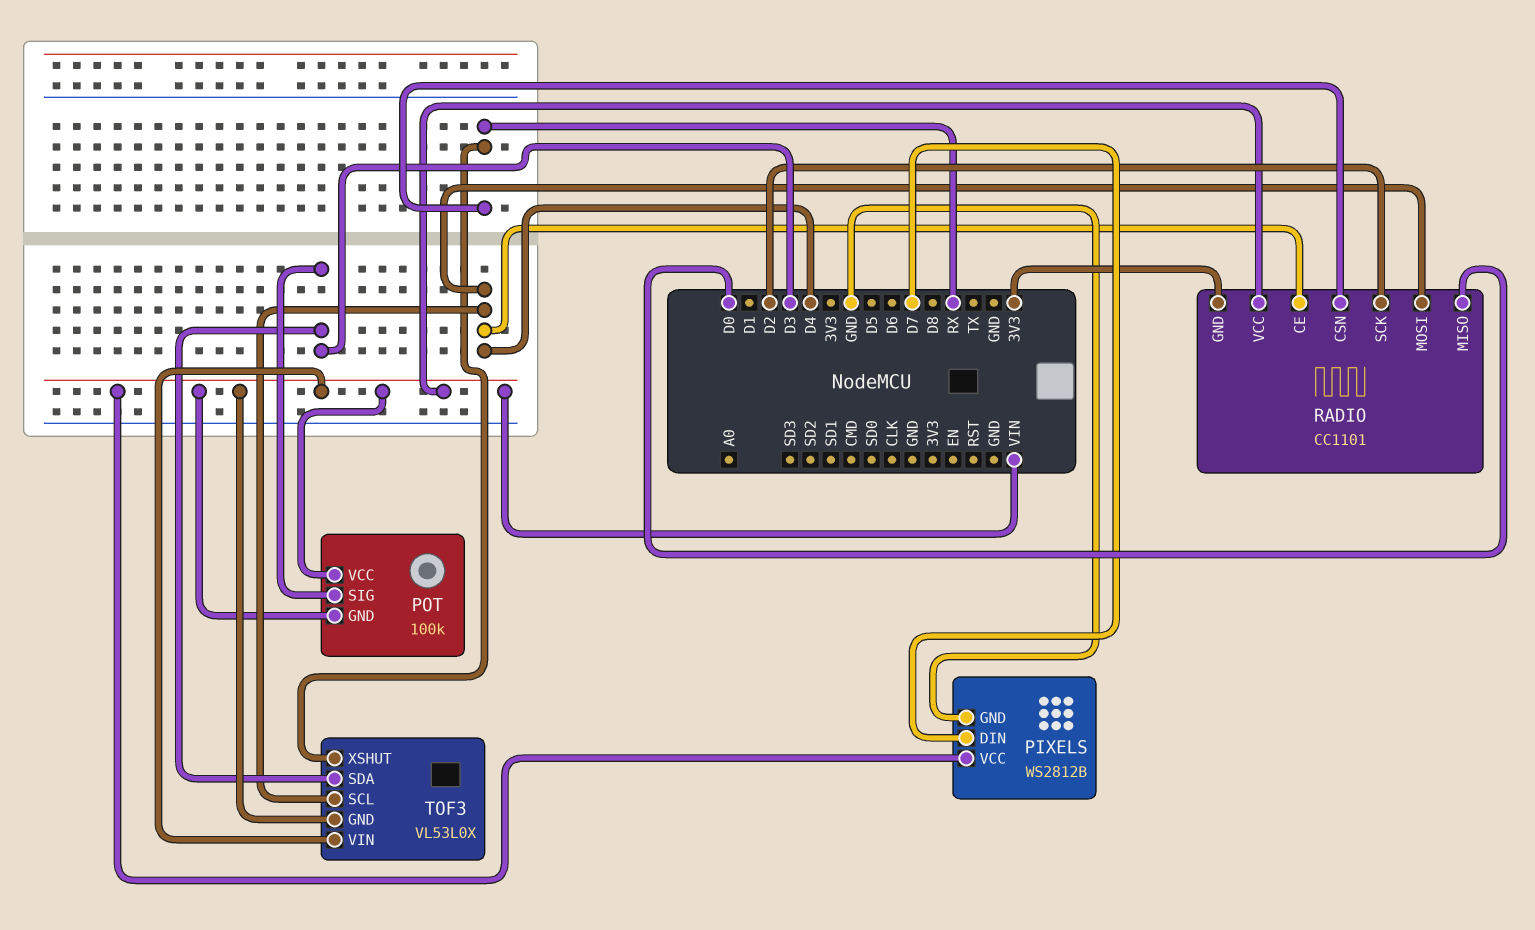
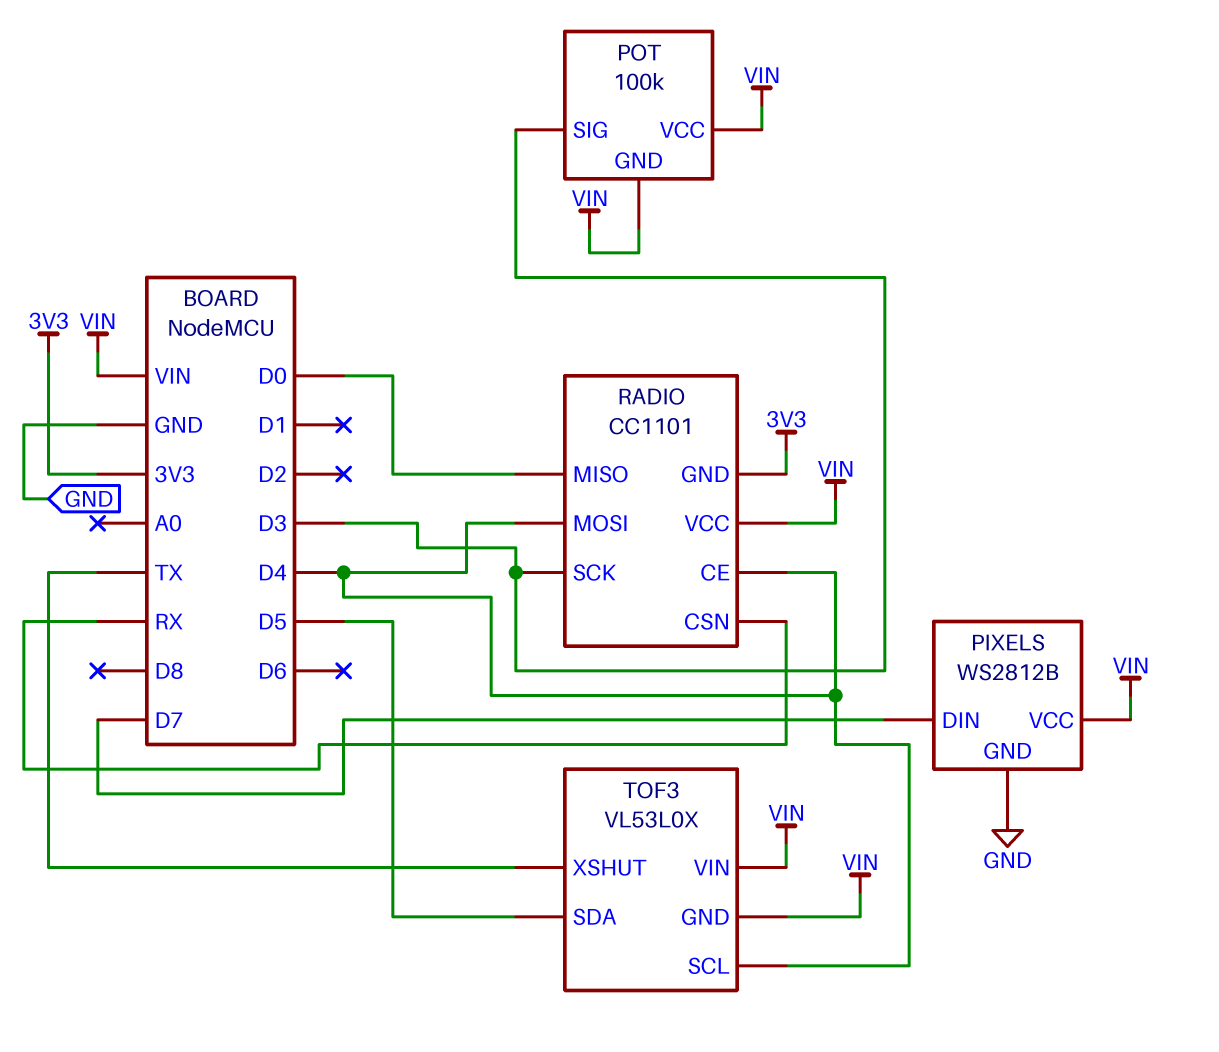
RADIO pin SCK: D2 -> D3
TOF3 pin SDA: D3 -> D5
TOF3 pin XSHUT: RX -> TX

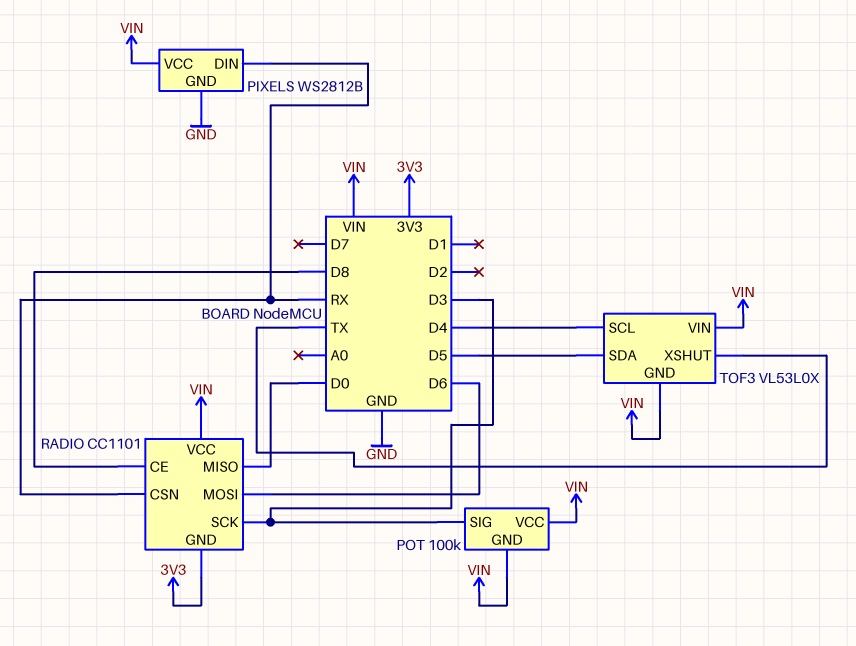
PIXELS pin DIN: D7 -> RX
RADIO pin CE: D4 -> D8
RADIO pin MOSI: D4 -> D6

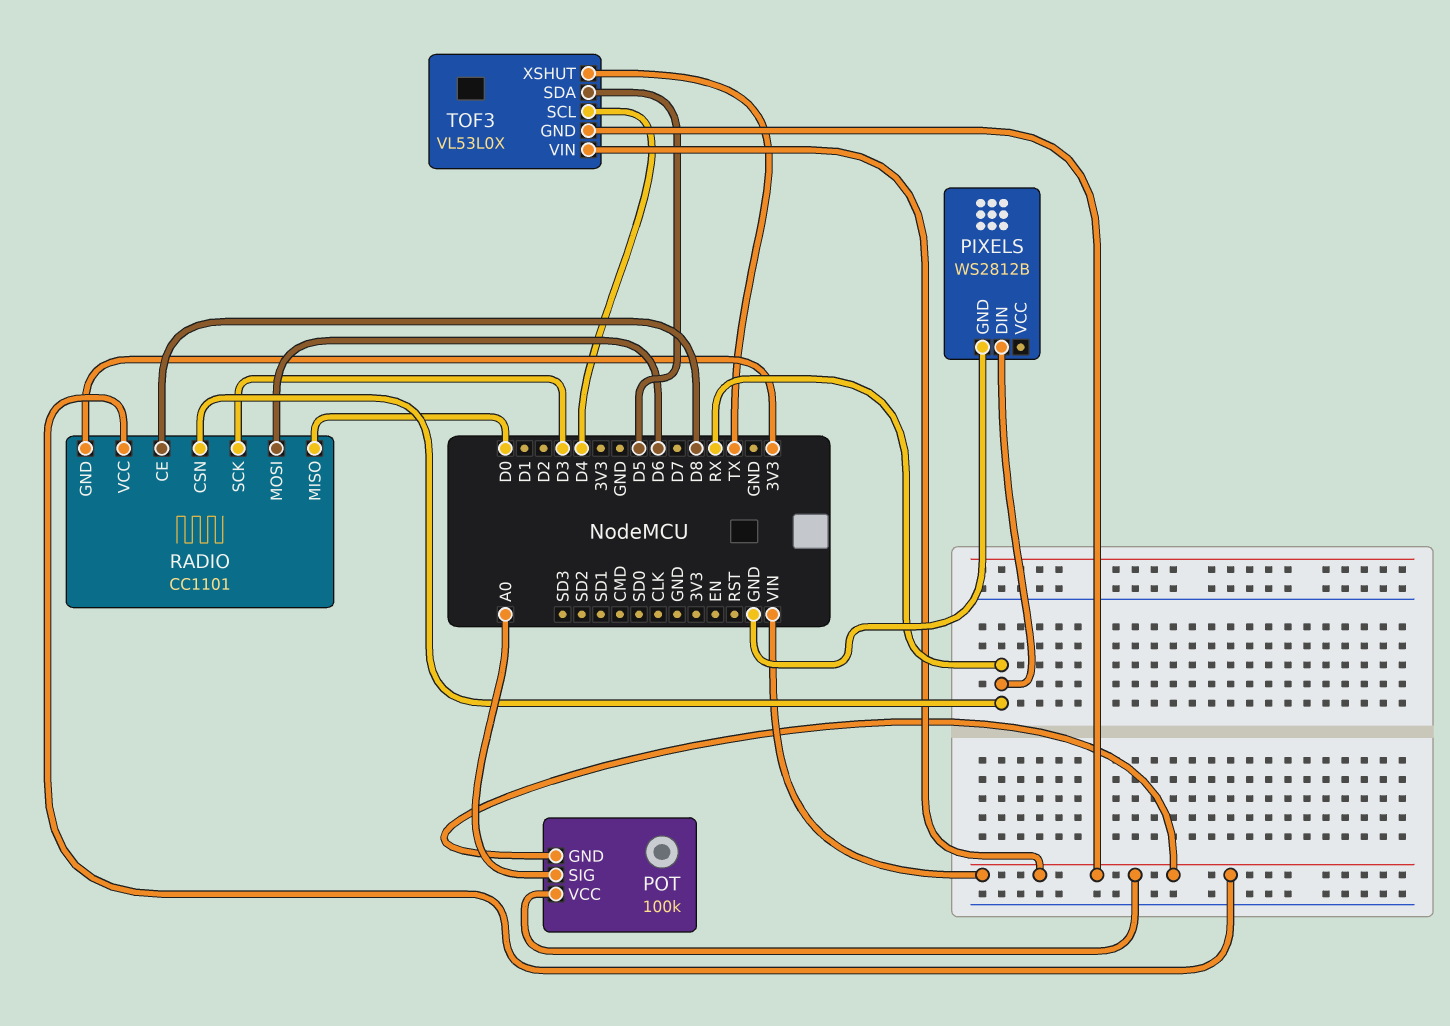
PIXELS pin VCC: VIN -> none
POT pin SIG: D3 -> A0

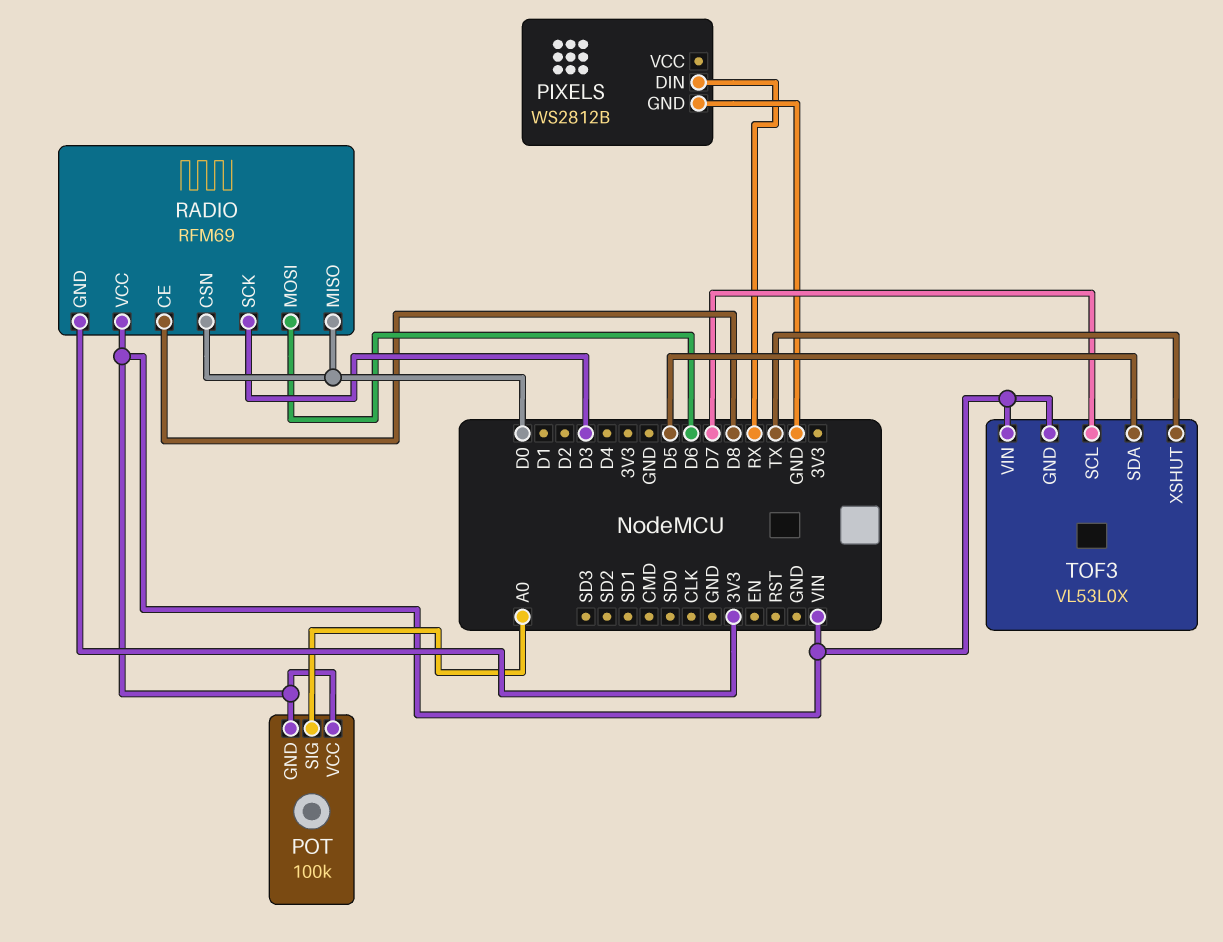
RADIO: CC1101 -> RFM69
RADIO pin CSN: RX -> D0
TOF3 pin SCL: D4 -> D7

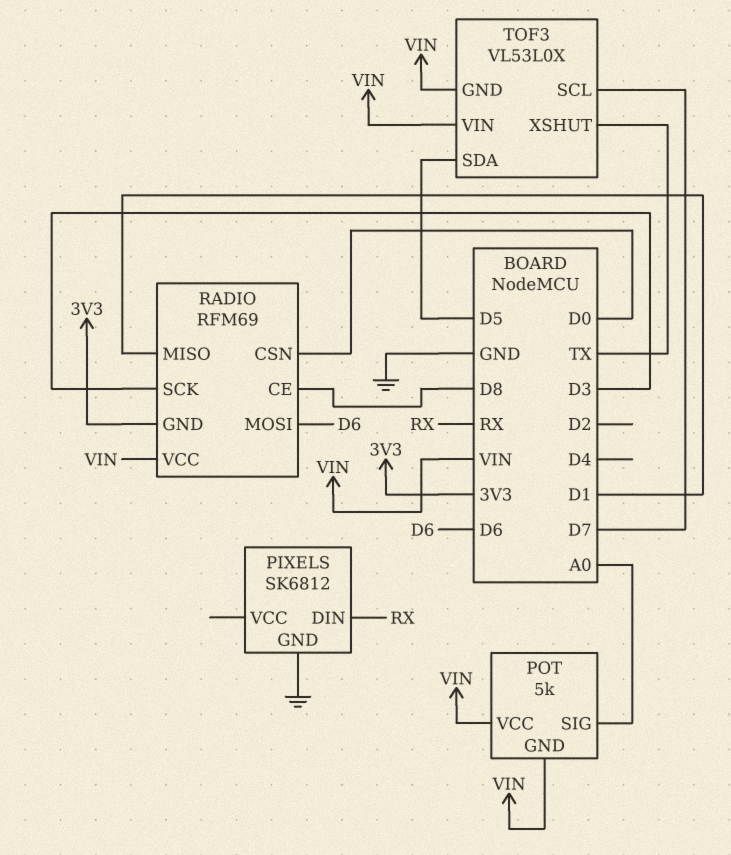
PIXELS: WS2812B -> SK6812
POT: 100k -> 5k
RADIO pin MISO: D0 -> D1

